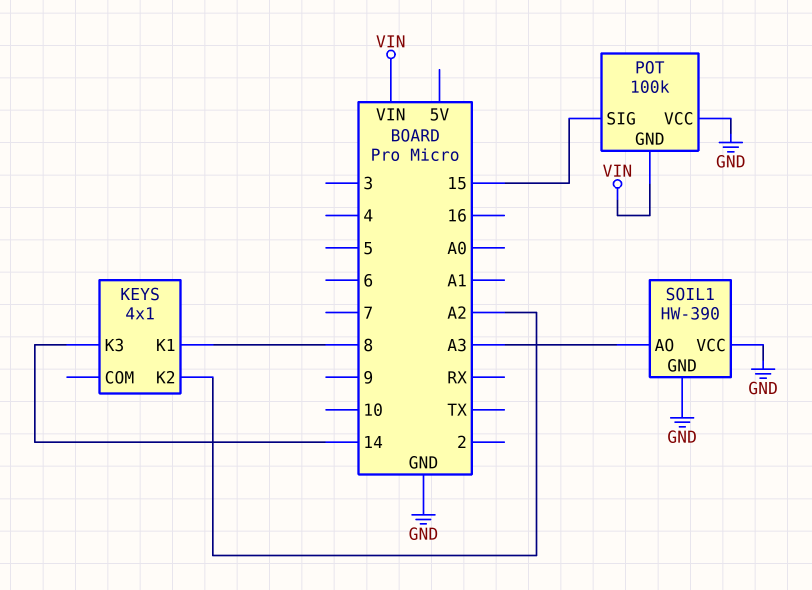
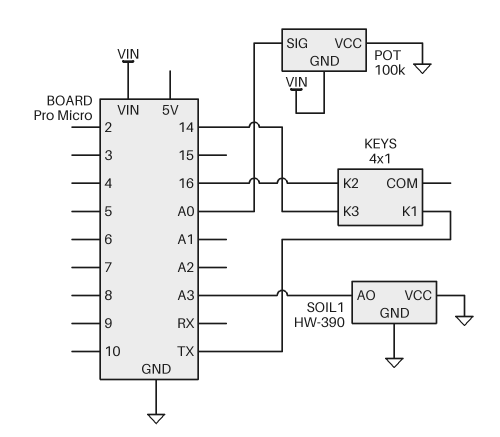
KEYS pin K1: 8 -> TX
KEYS pin K2: A2 -> 16
POT pin SIG: 15 -> A0

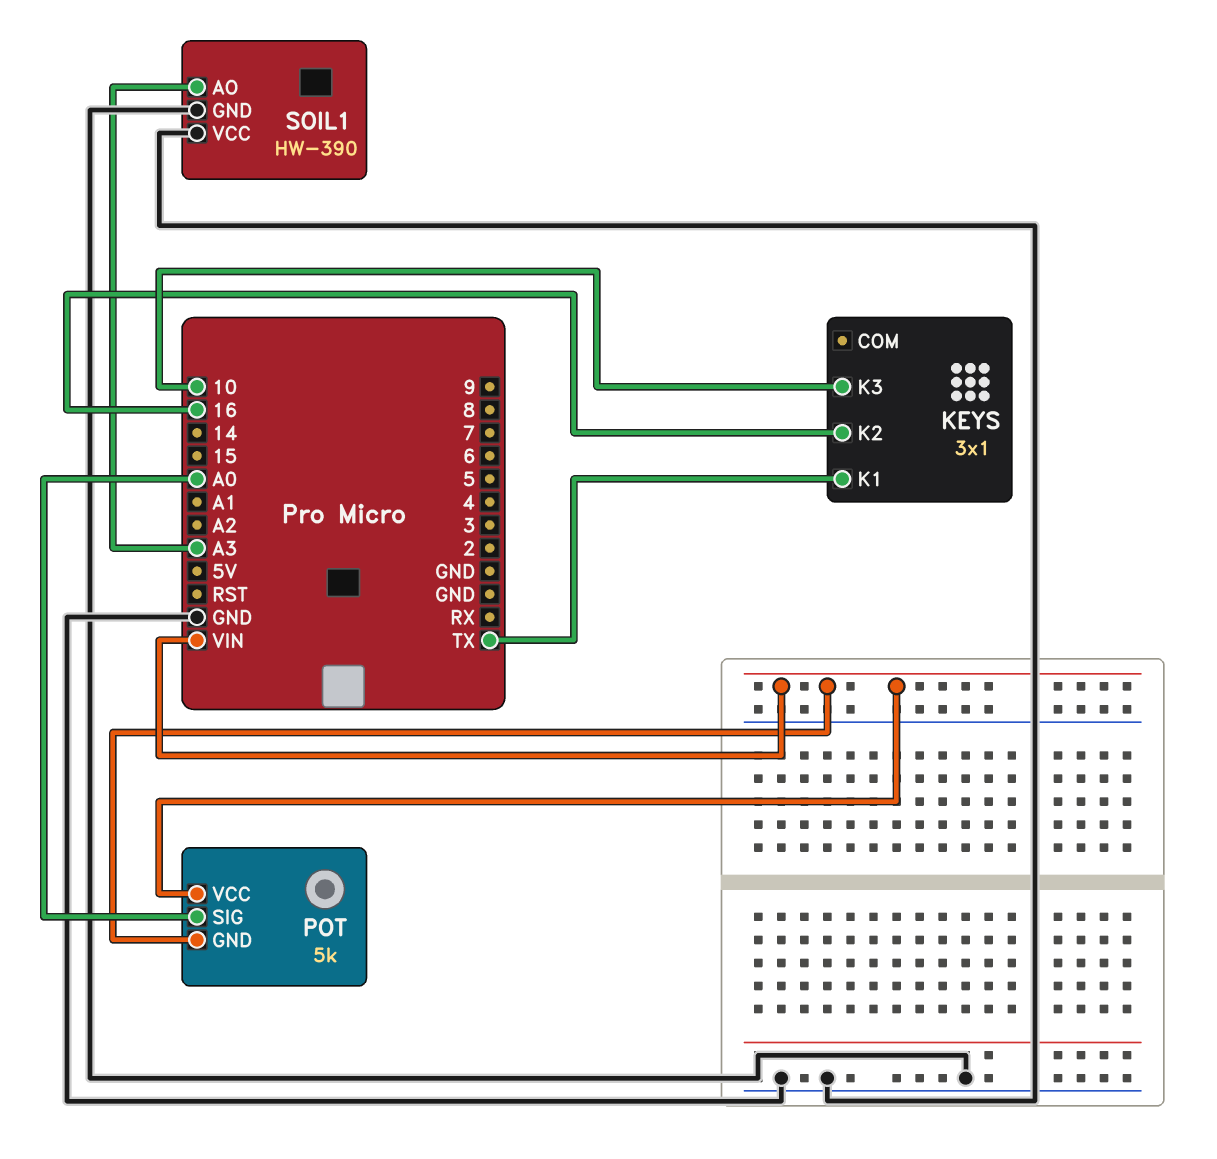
KEYS: 4x1 -> 3x1
KEYS pin K3: 14 -> 10
POT: 100k -> 5k
POT pin VCC: GND -> VIN

